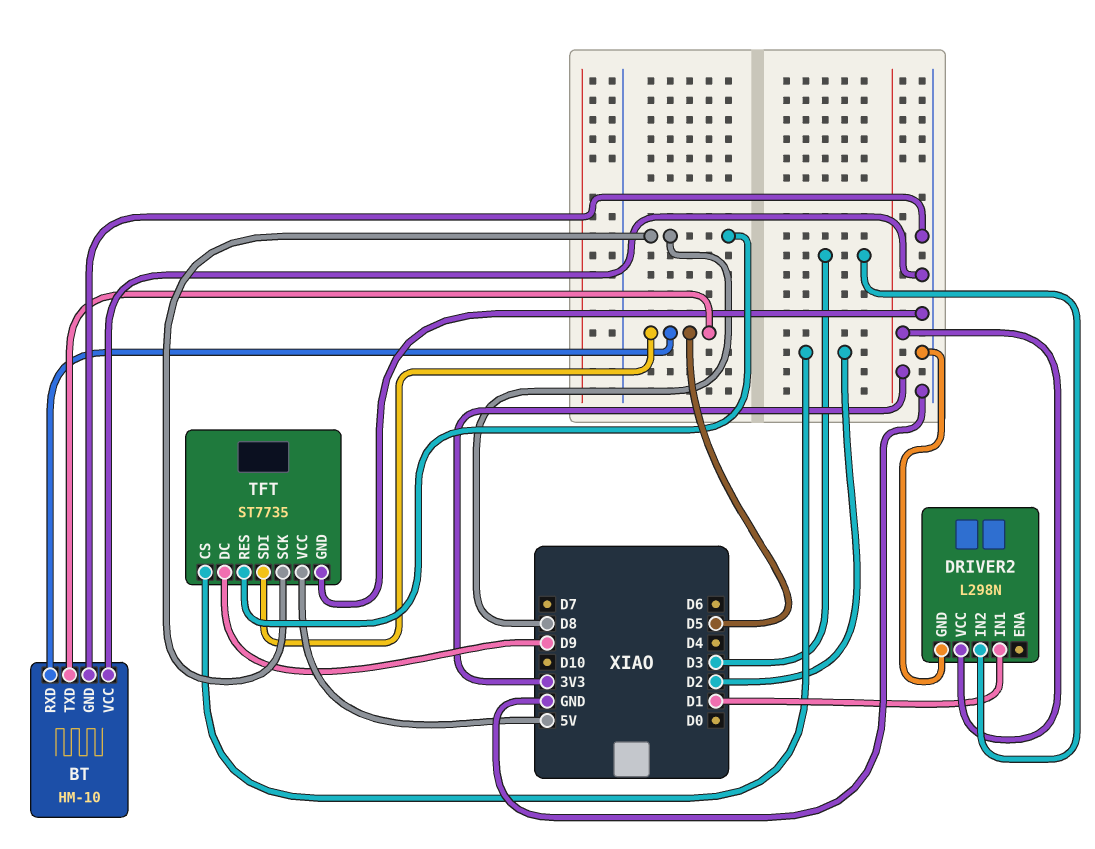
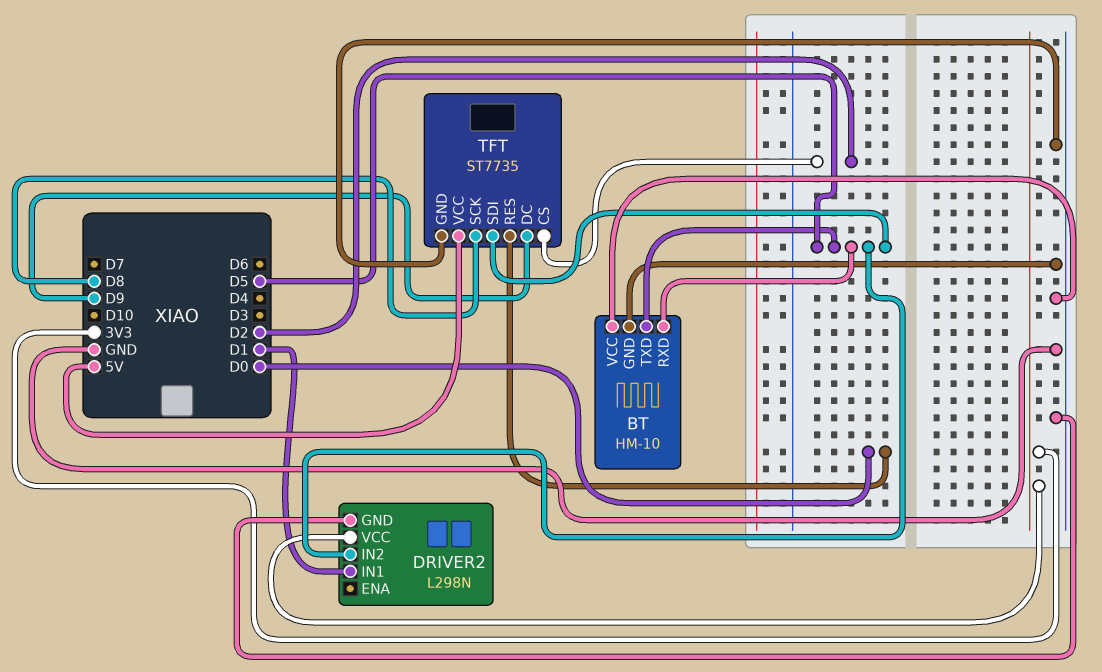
DRIVER2 pin IN2: D3 -> D5
TFT pin RES: D8 -> D0

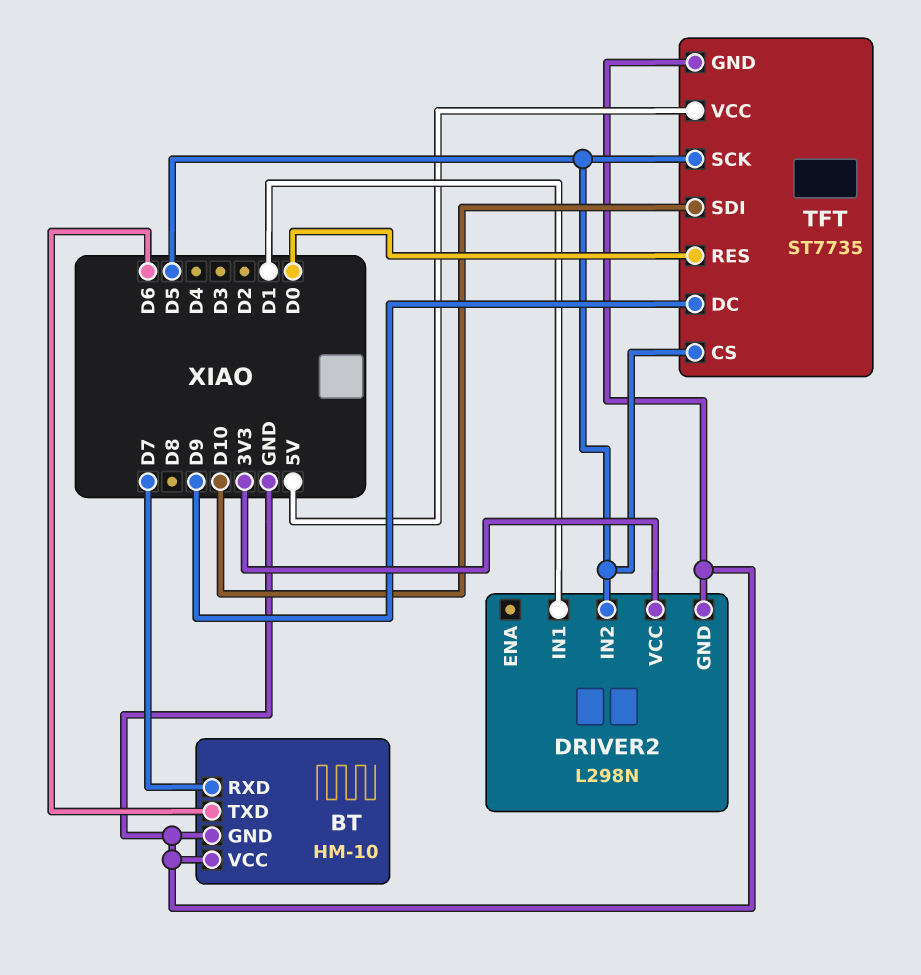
BT pin RXD: D5 -> D7
BT pin TXD: D5 -> D6
TFT pin CS: D2 -> D5
TFT pin SCK: D8 -> D5
TFT pin SDI: D5 -> D10

